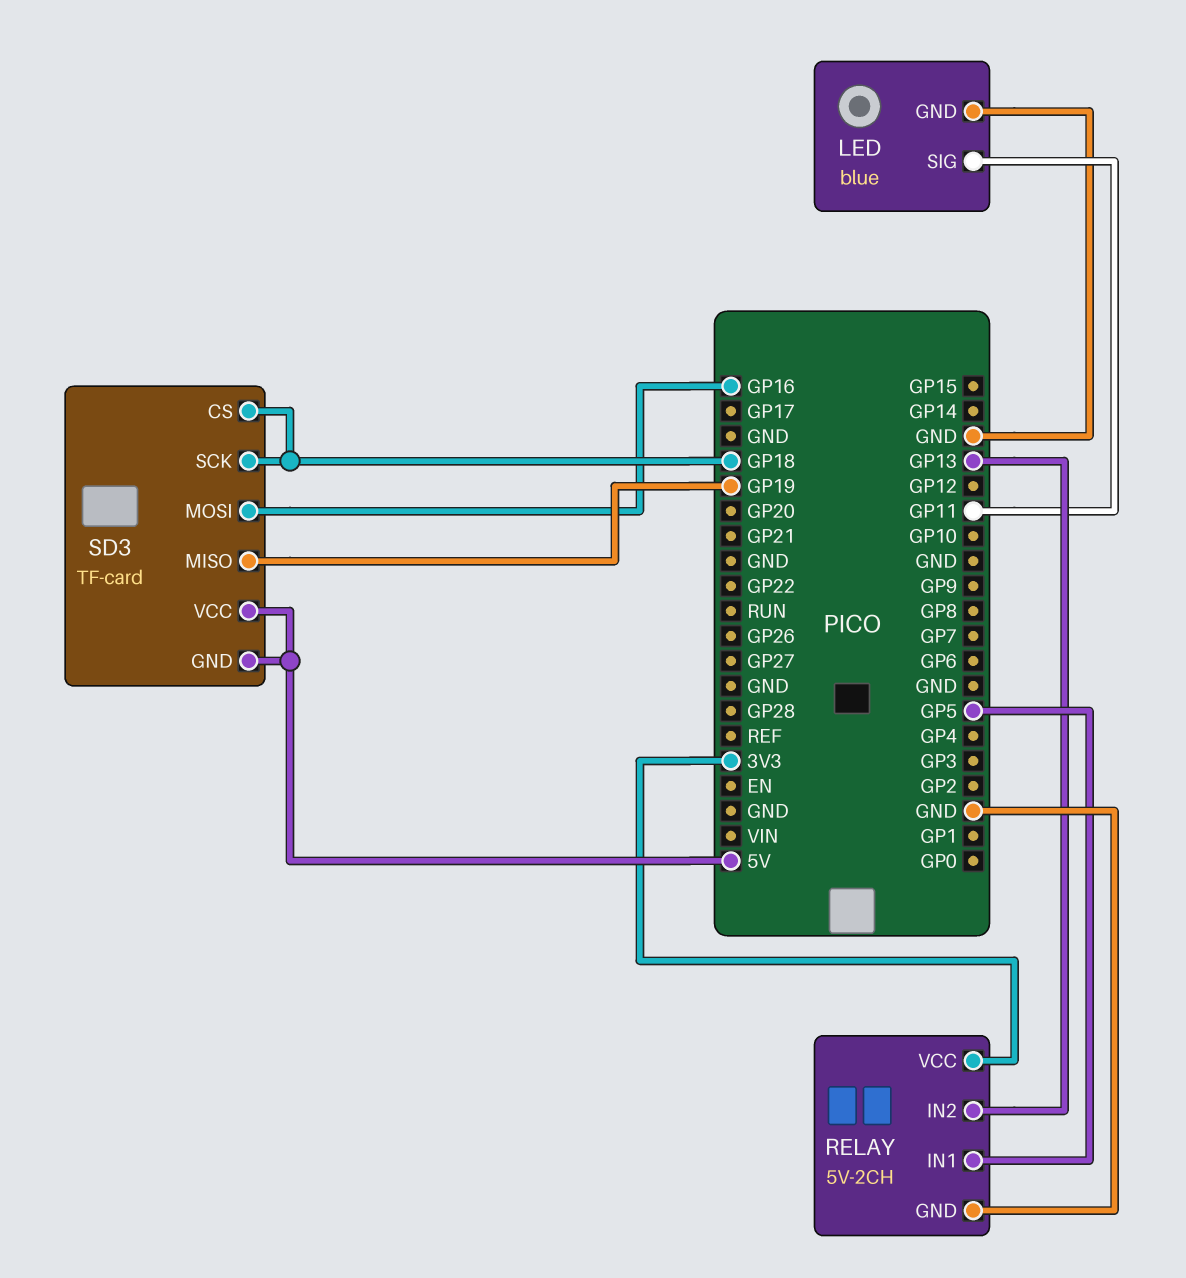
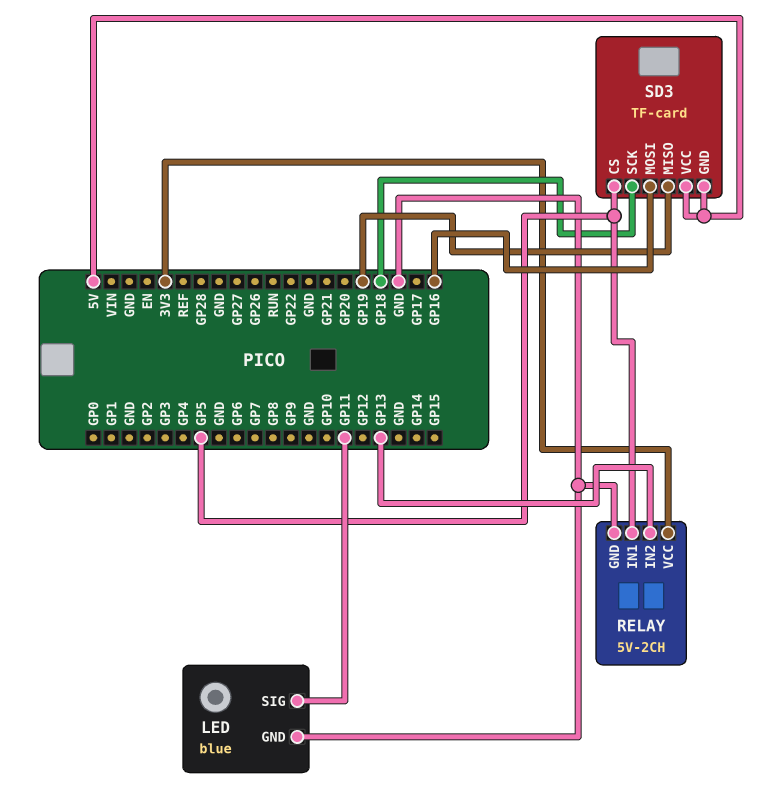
SD3 pin CS: GP18 -> GP5

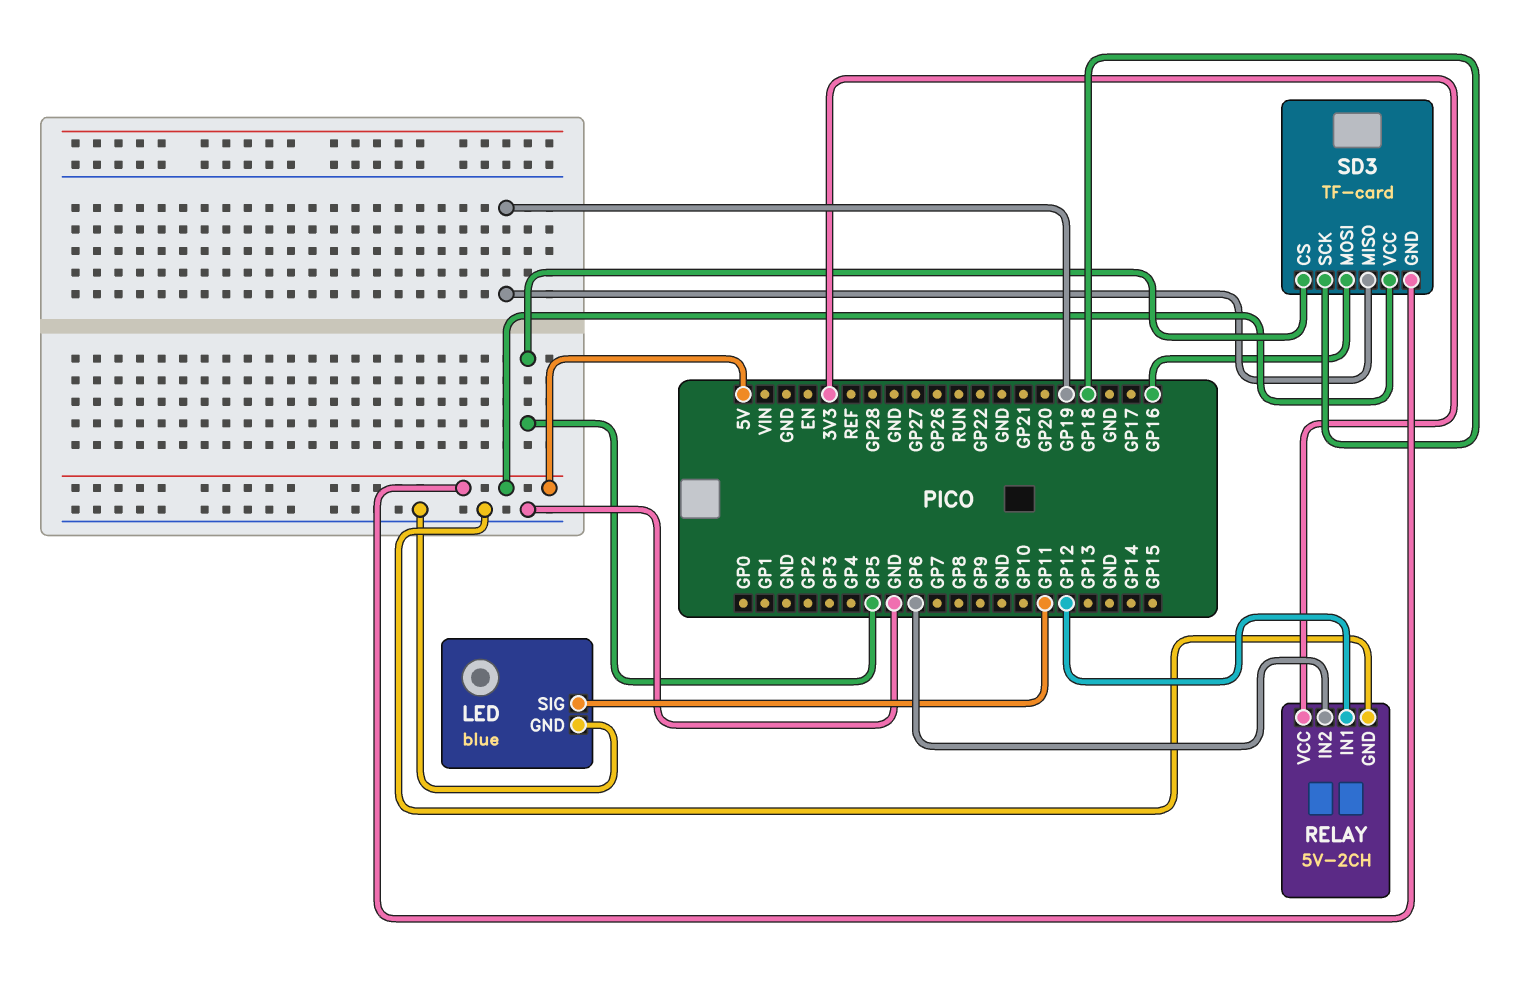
RELAY pin IN1: GP5 -> GP12
RELAY pin IN2: GP13 -> GP6

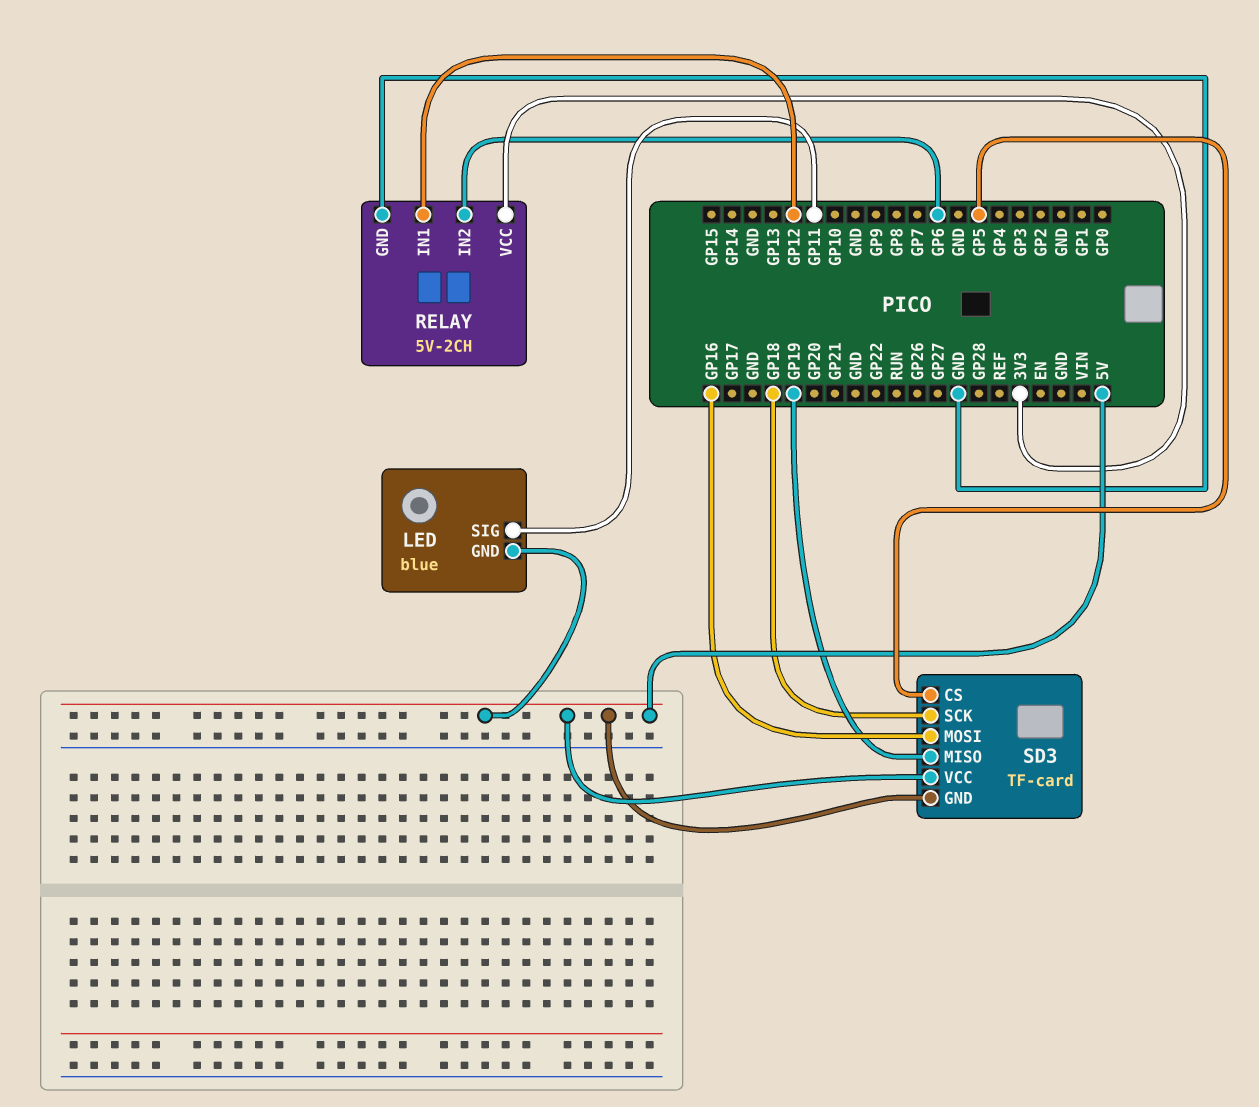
LED pin GND: GND -> 5V

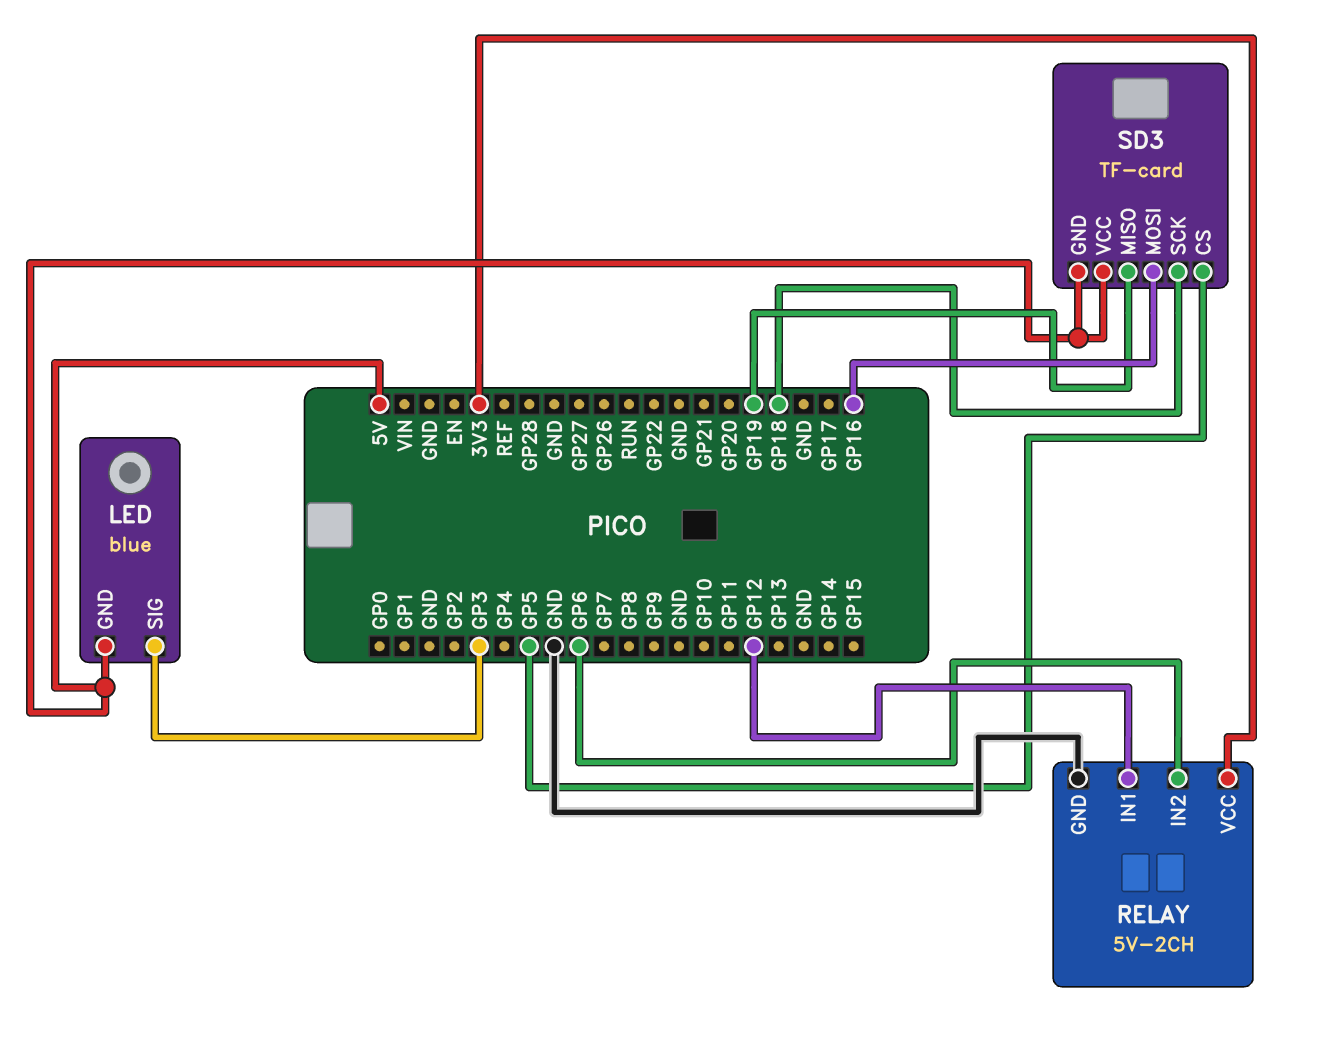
LED pin SIG: GP11 -> GP3

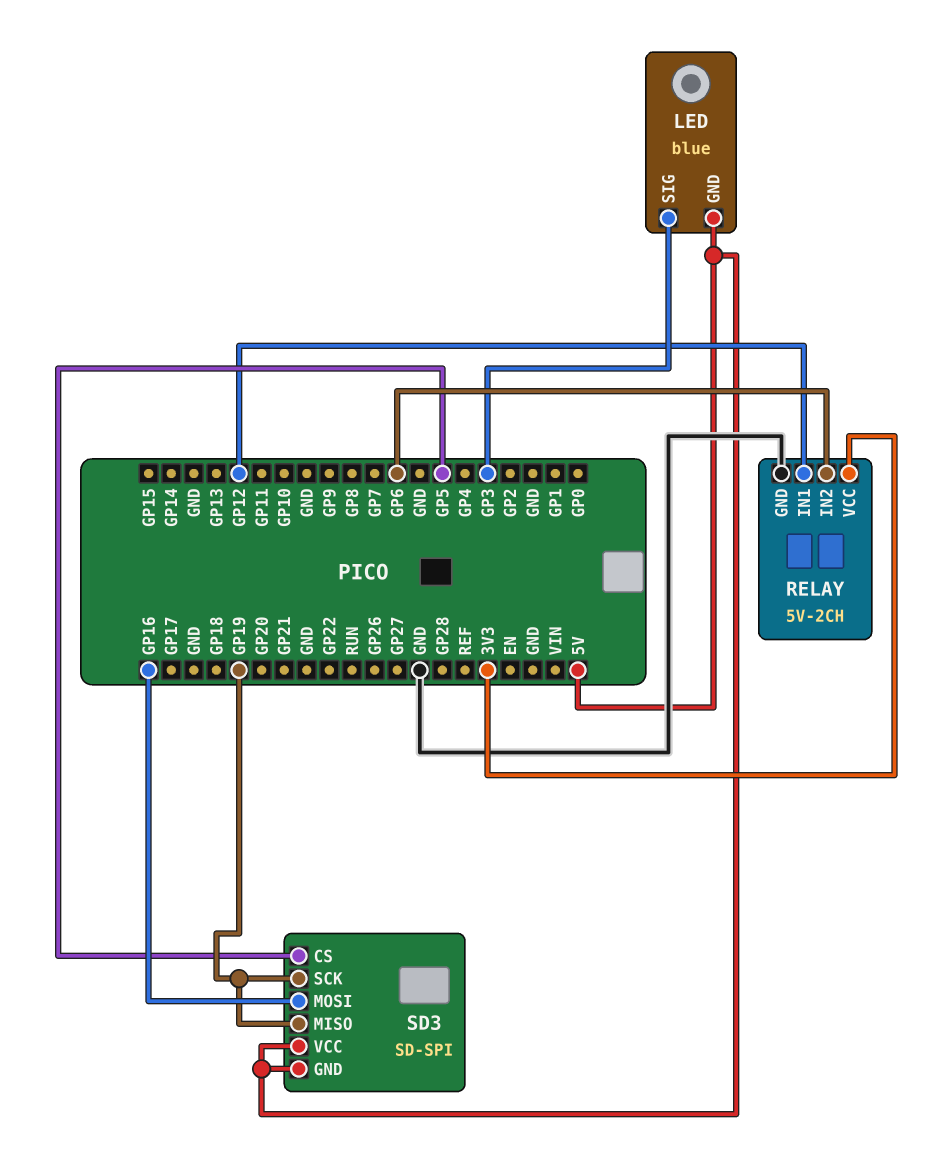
SD3: TF-card -> SD-SPI
SD3 pin SCK: GP18 -> GP19

